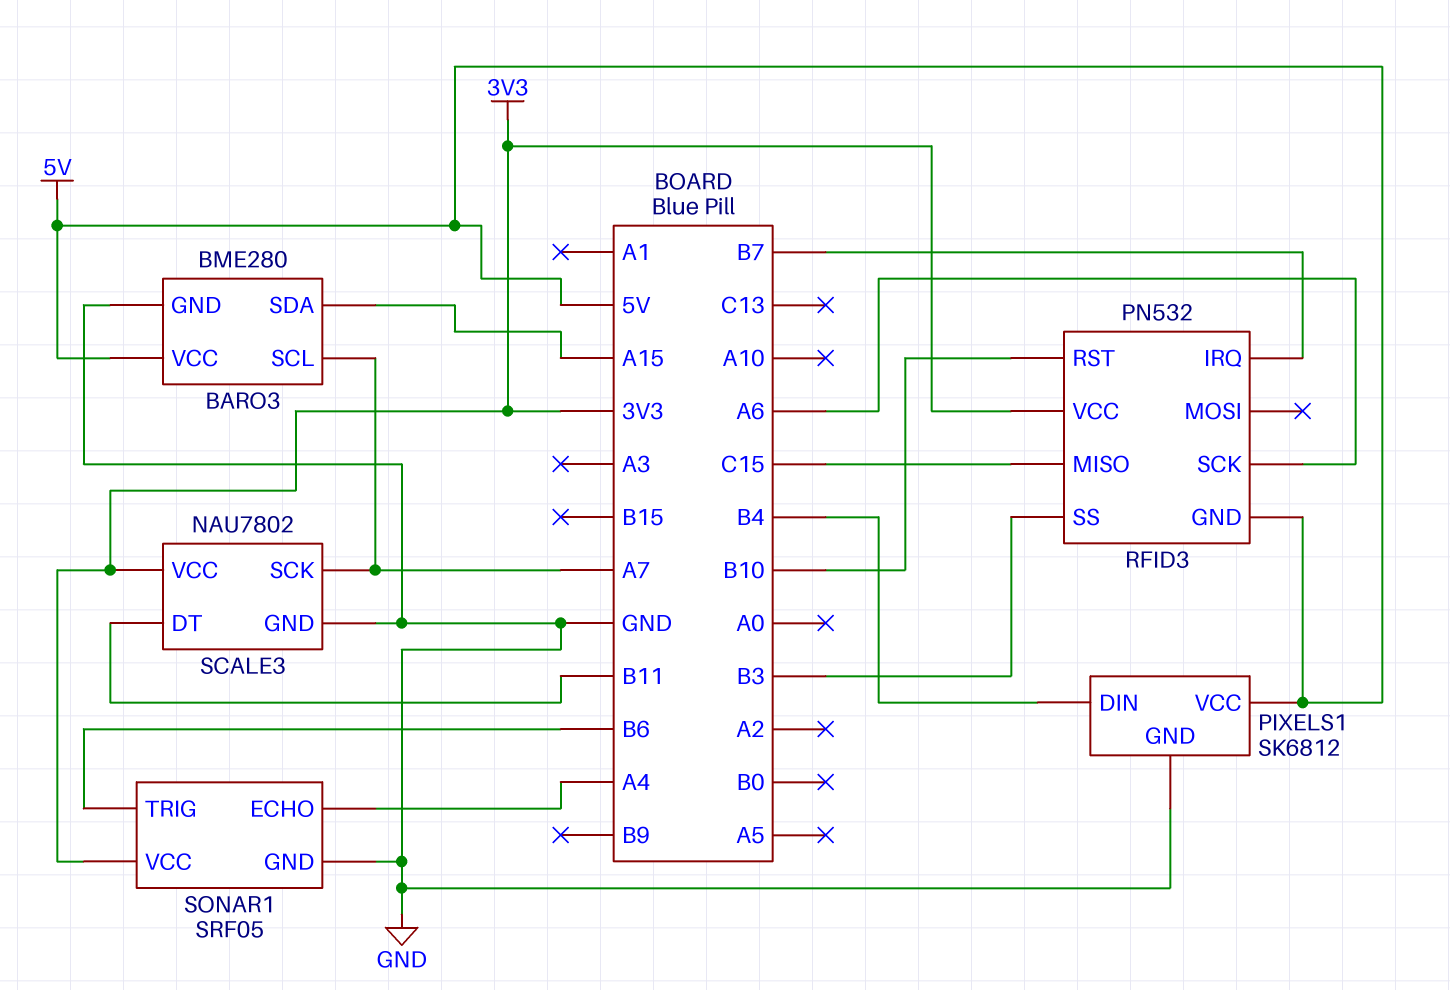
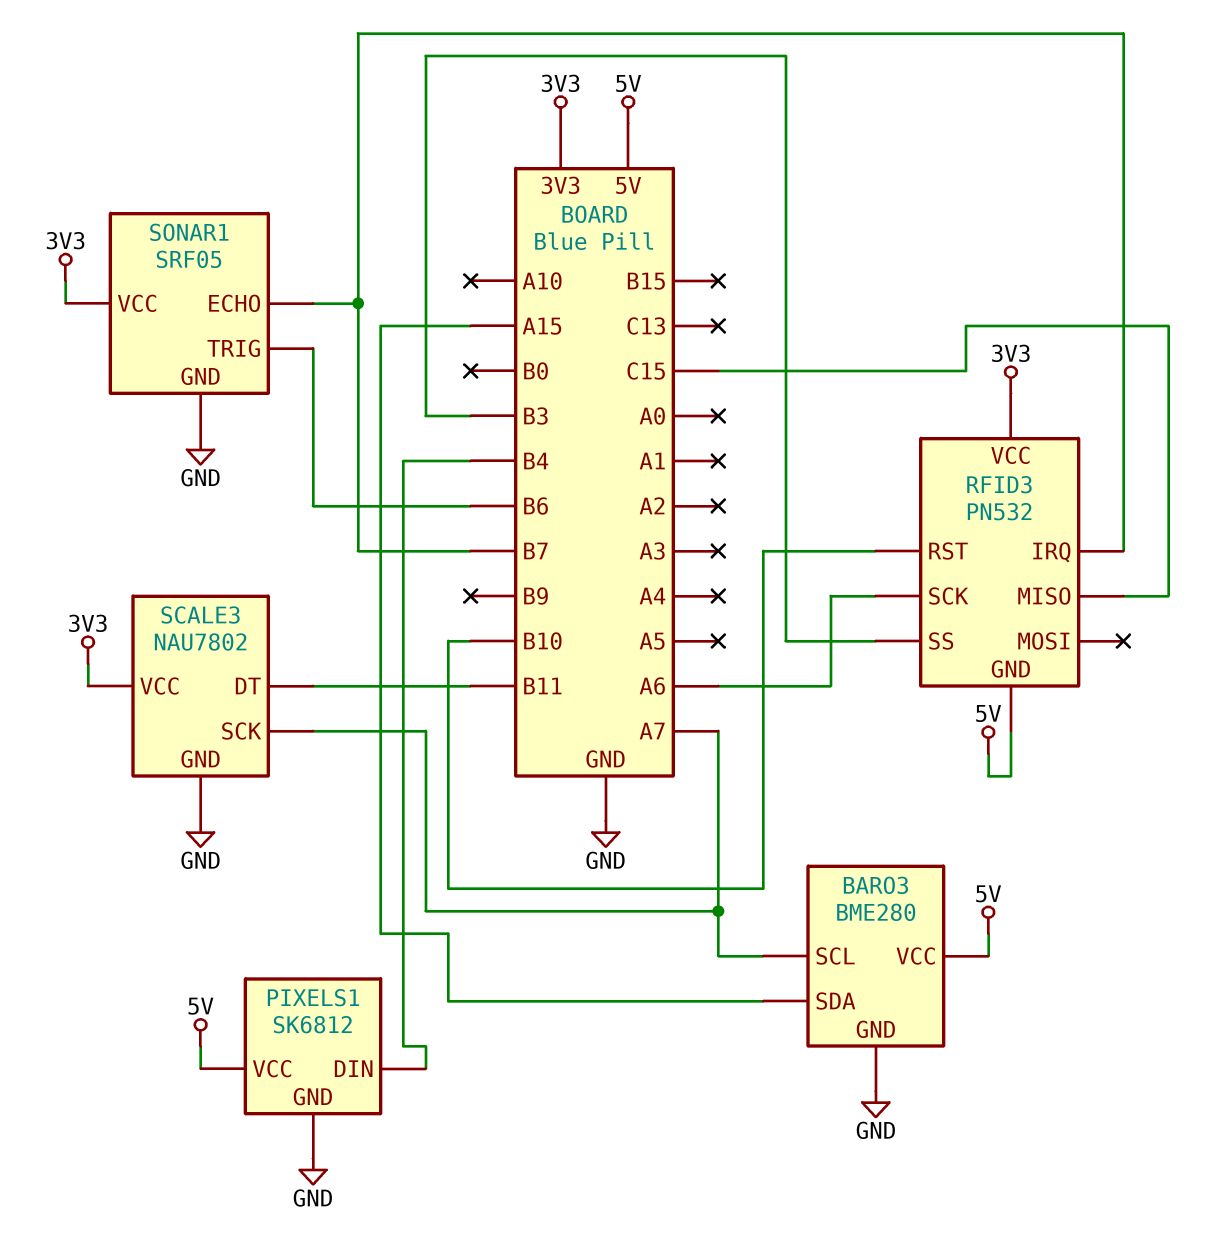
SONAR1 pin ECHO: A4 -> B7

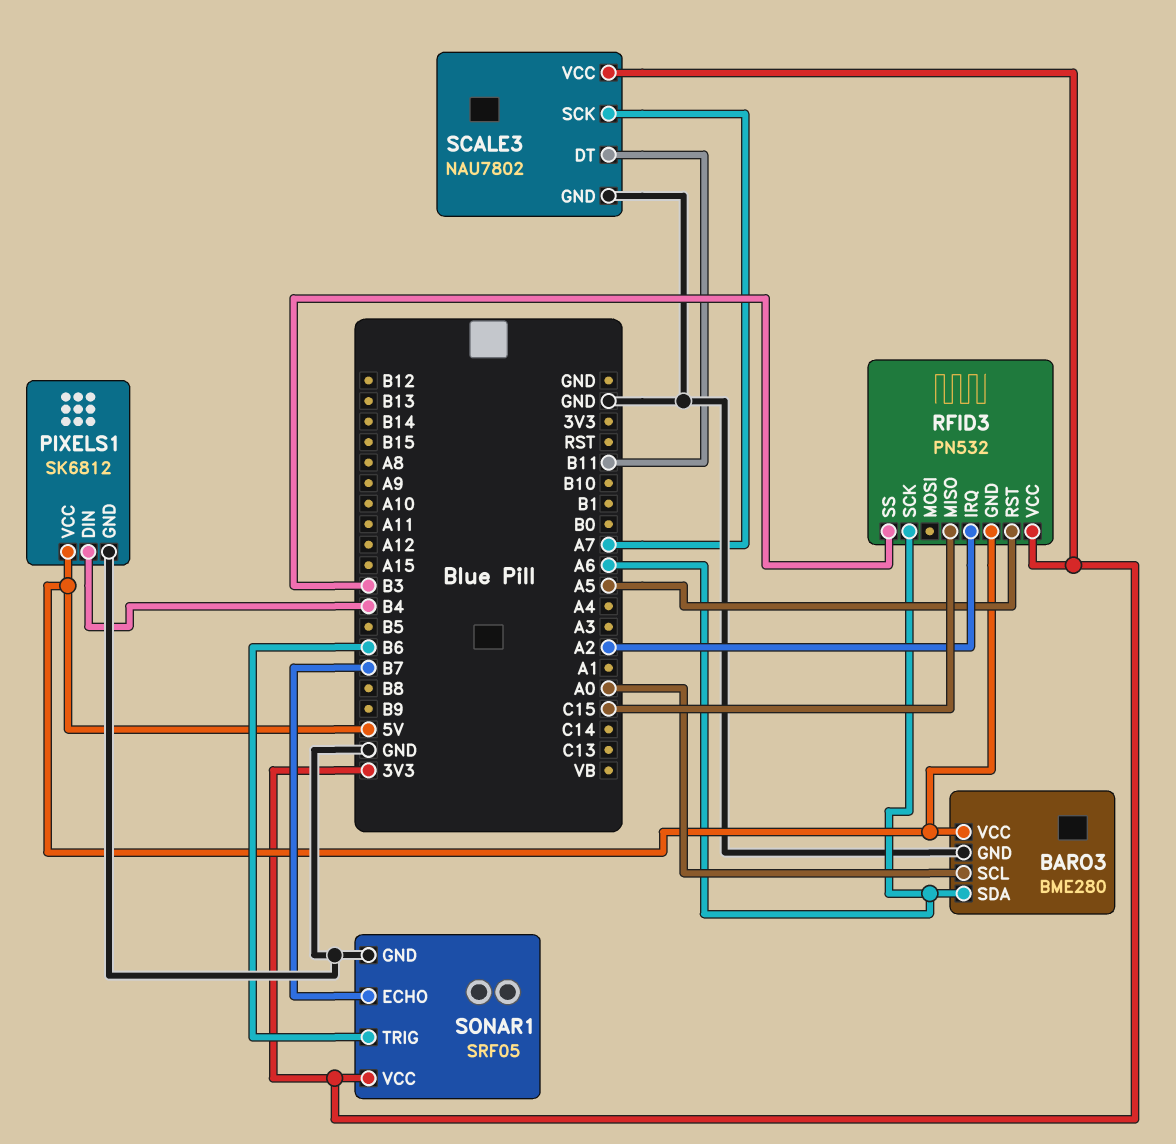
BARO3 pin SCL: A7 -> A0
BARO3 pin SDA: A15 -> A6
RFID3 pin IRQ: B7 -> A2
RFID3 pin RST: B10 -> A5

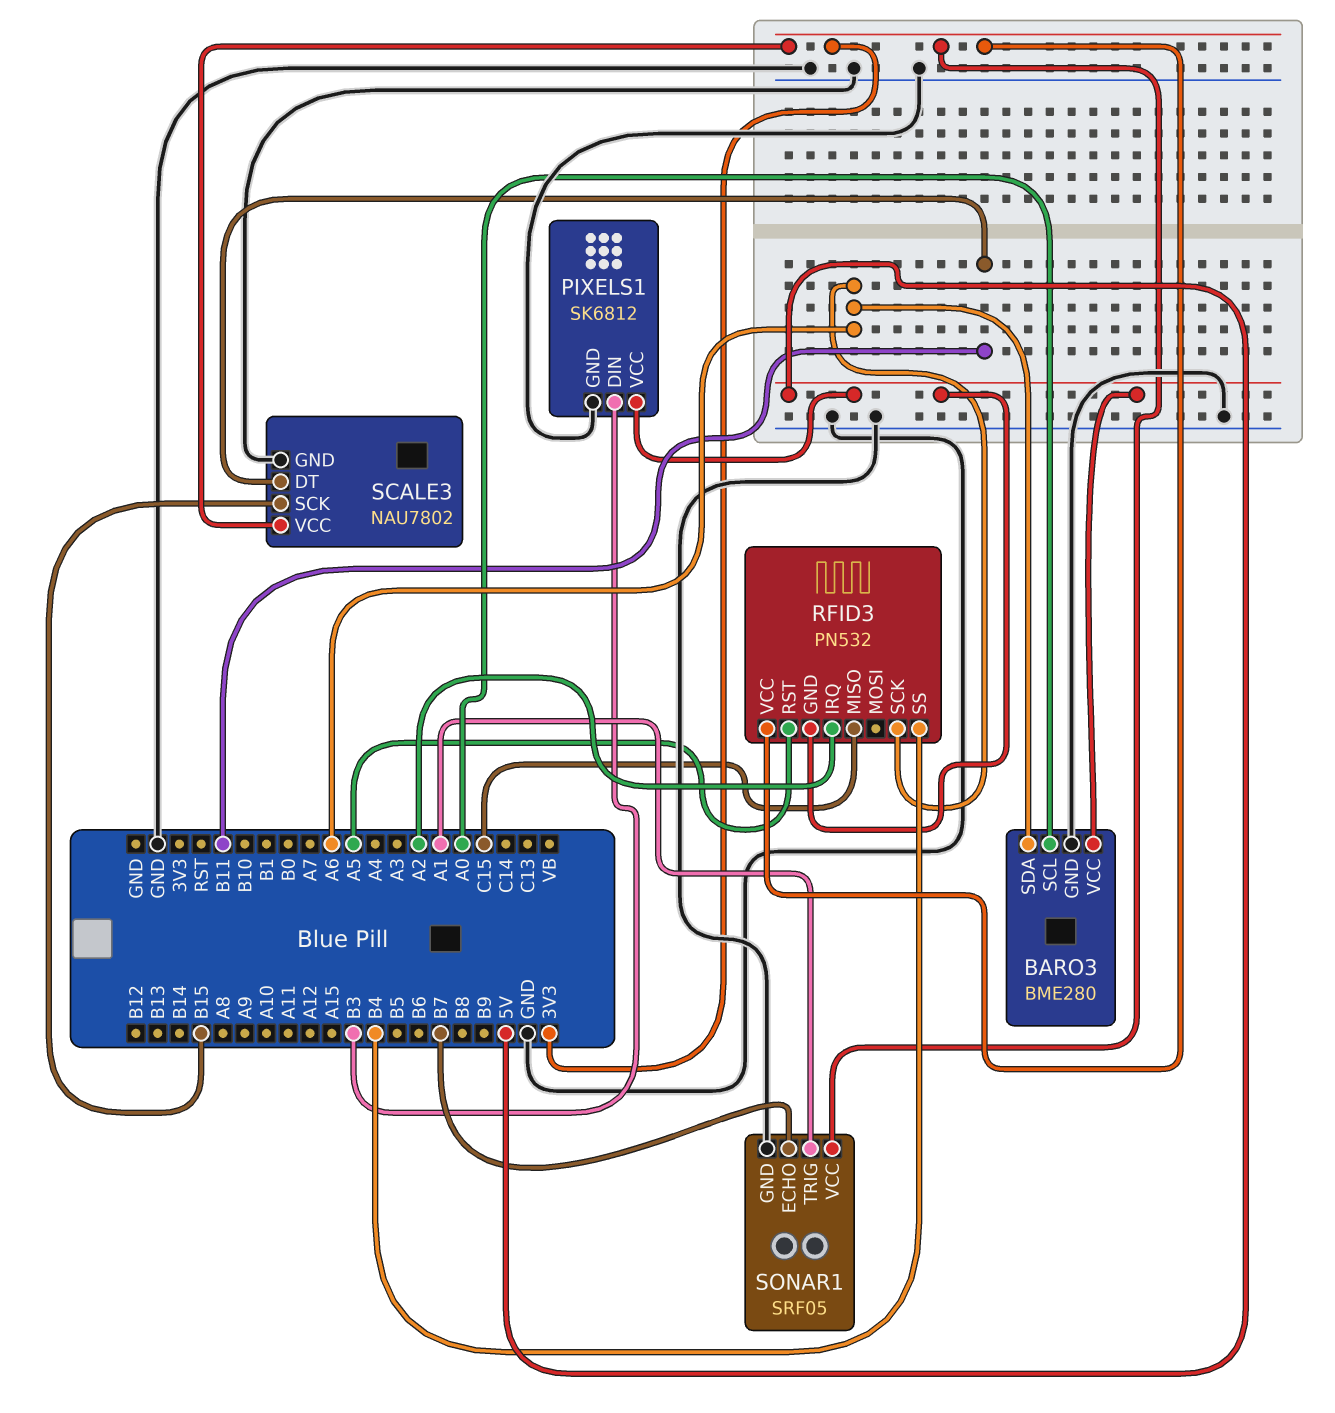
PIXELS1 pin DIN: B4 -> B3
RFID3 pin SS: B3 -> B4
SCALE3 pin SCK: A7 -> B15
SONAR1 pin TRIG: B6 -> A1

